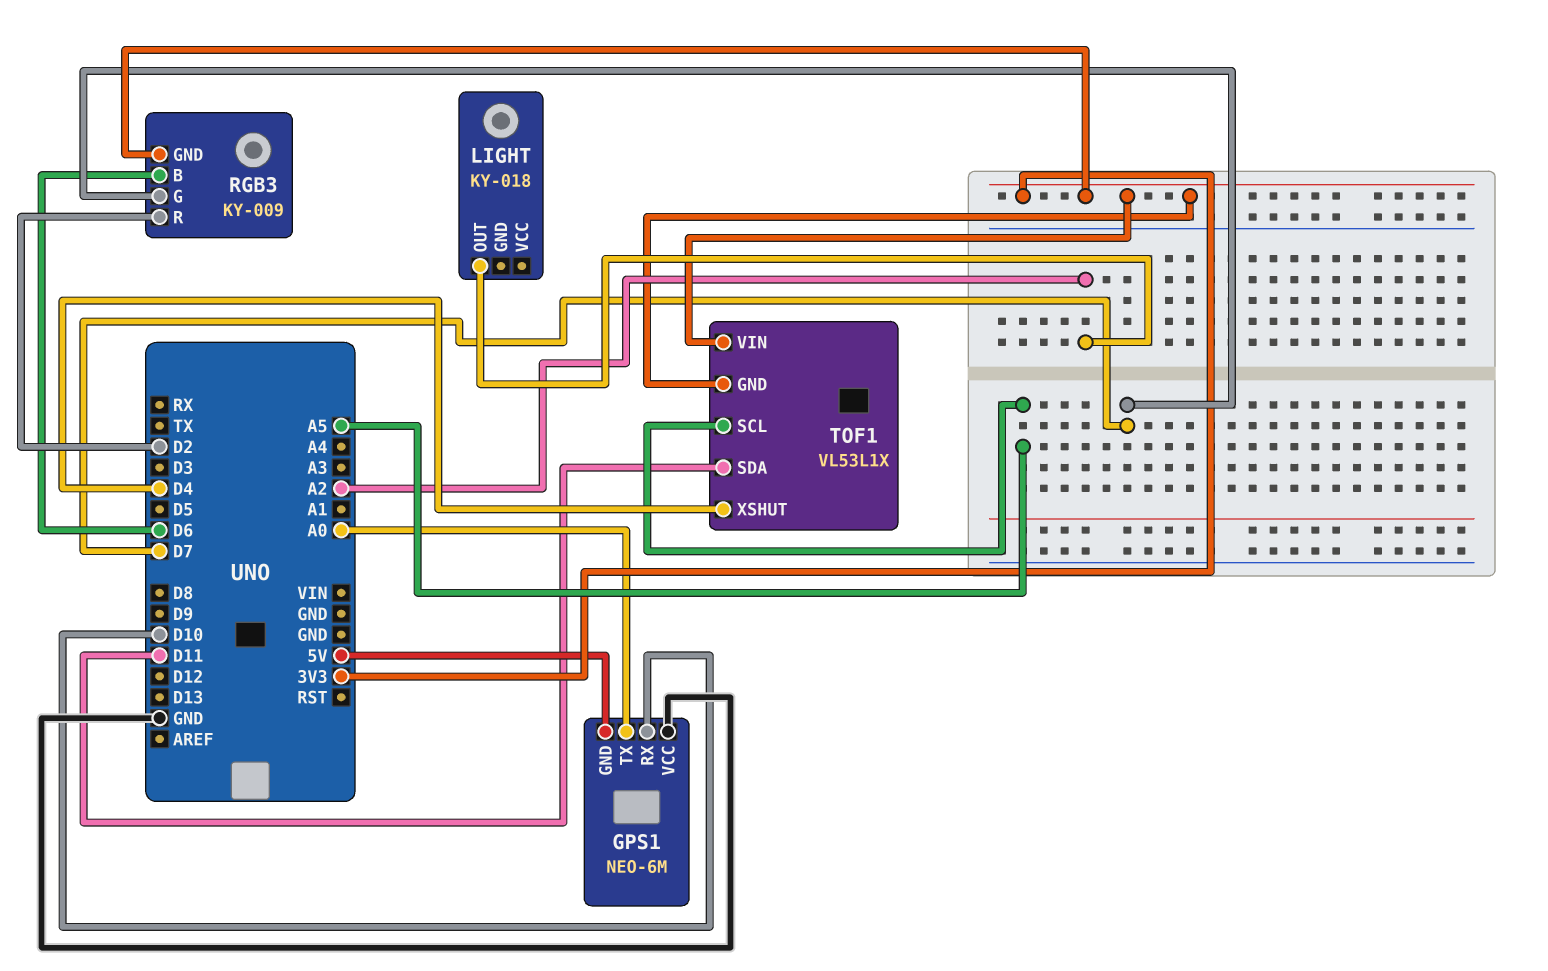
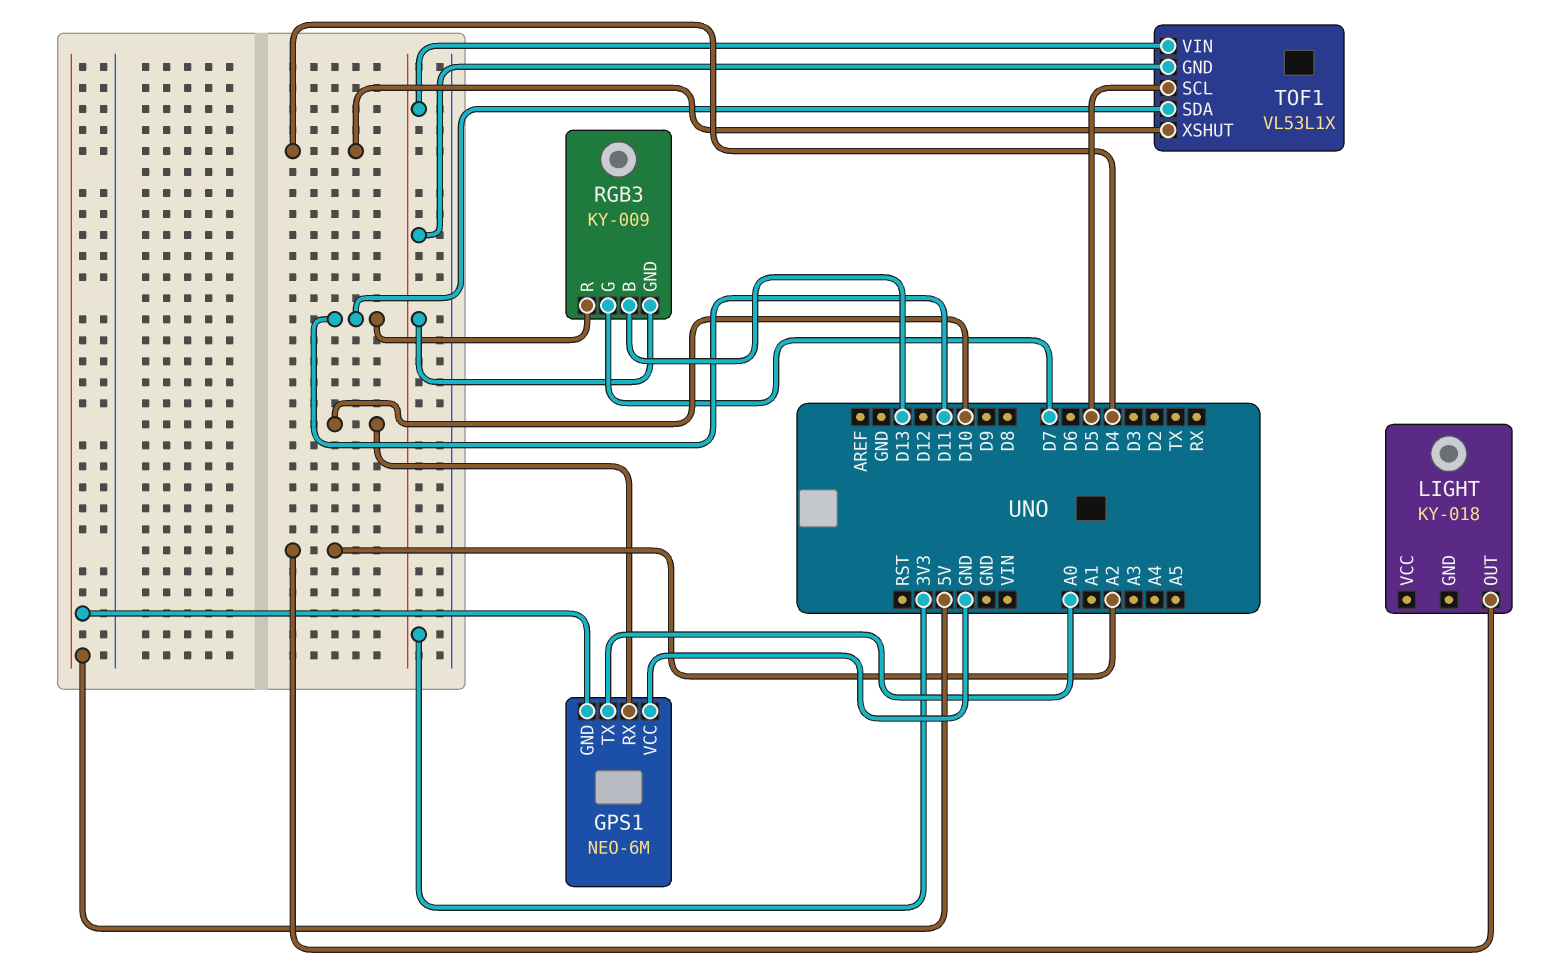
RGB3 pin B: D6 -> D13
RGB3 pin R: D2 -> D11
TOF1 pin SCL: A5 -> D5

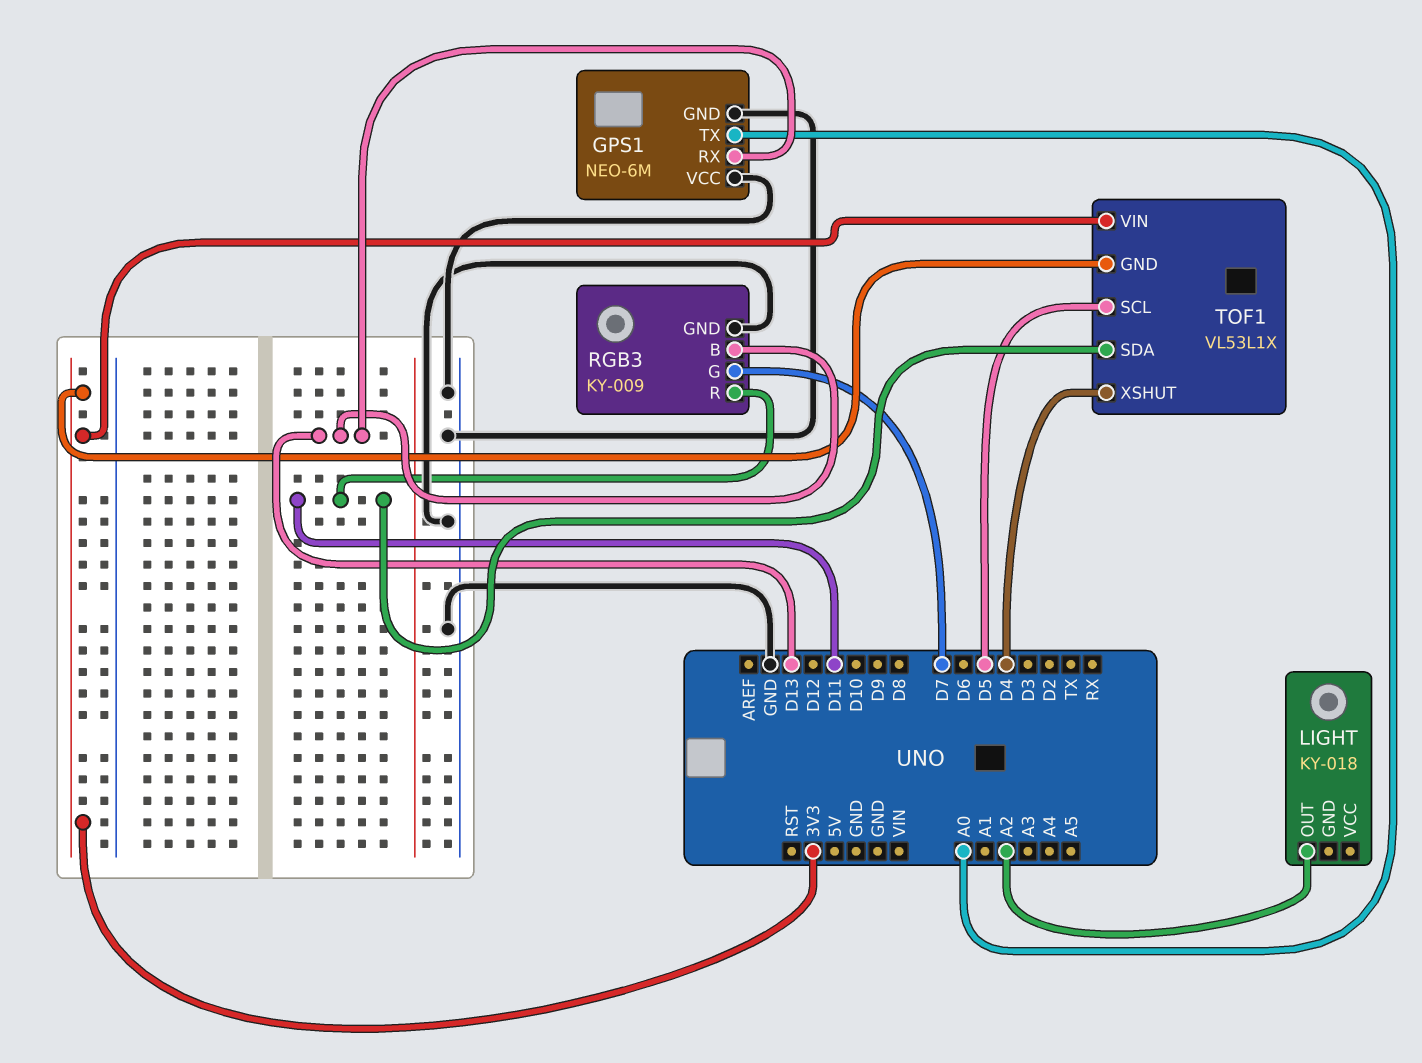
GPS1 pin GND: 5V -> GND
GPS1 pin RX: D10 -> D13
RGB3 pin GND: 3V3 -> GND

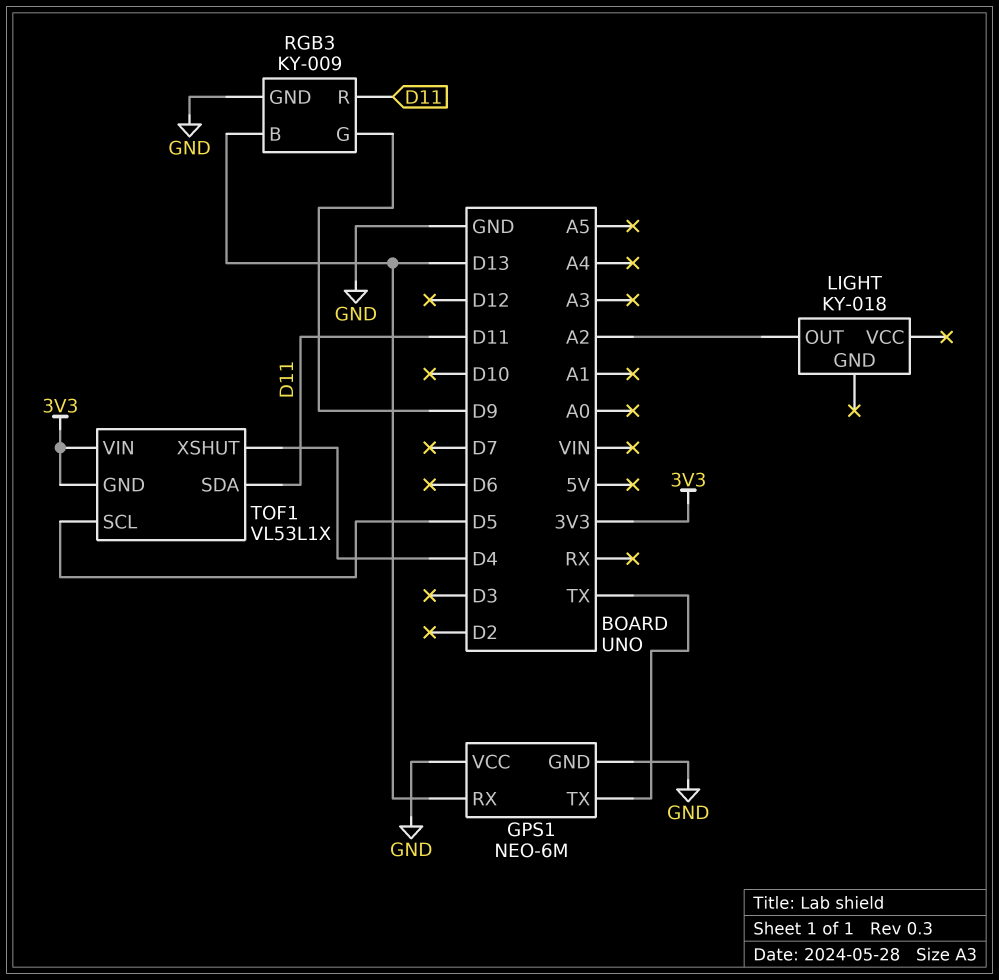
GPS1 pin TX: A0 -> TX
RGB3 pin G: D7 -> D9

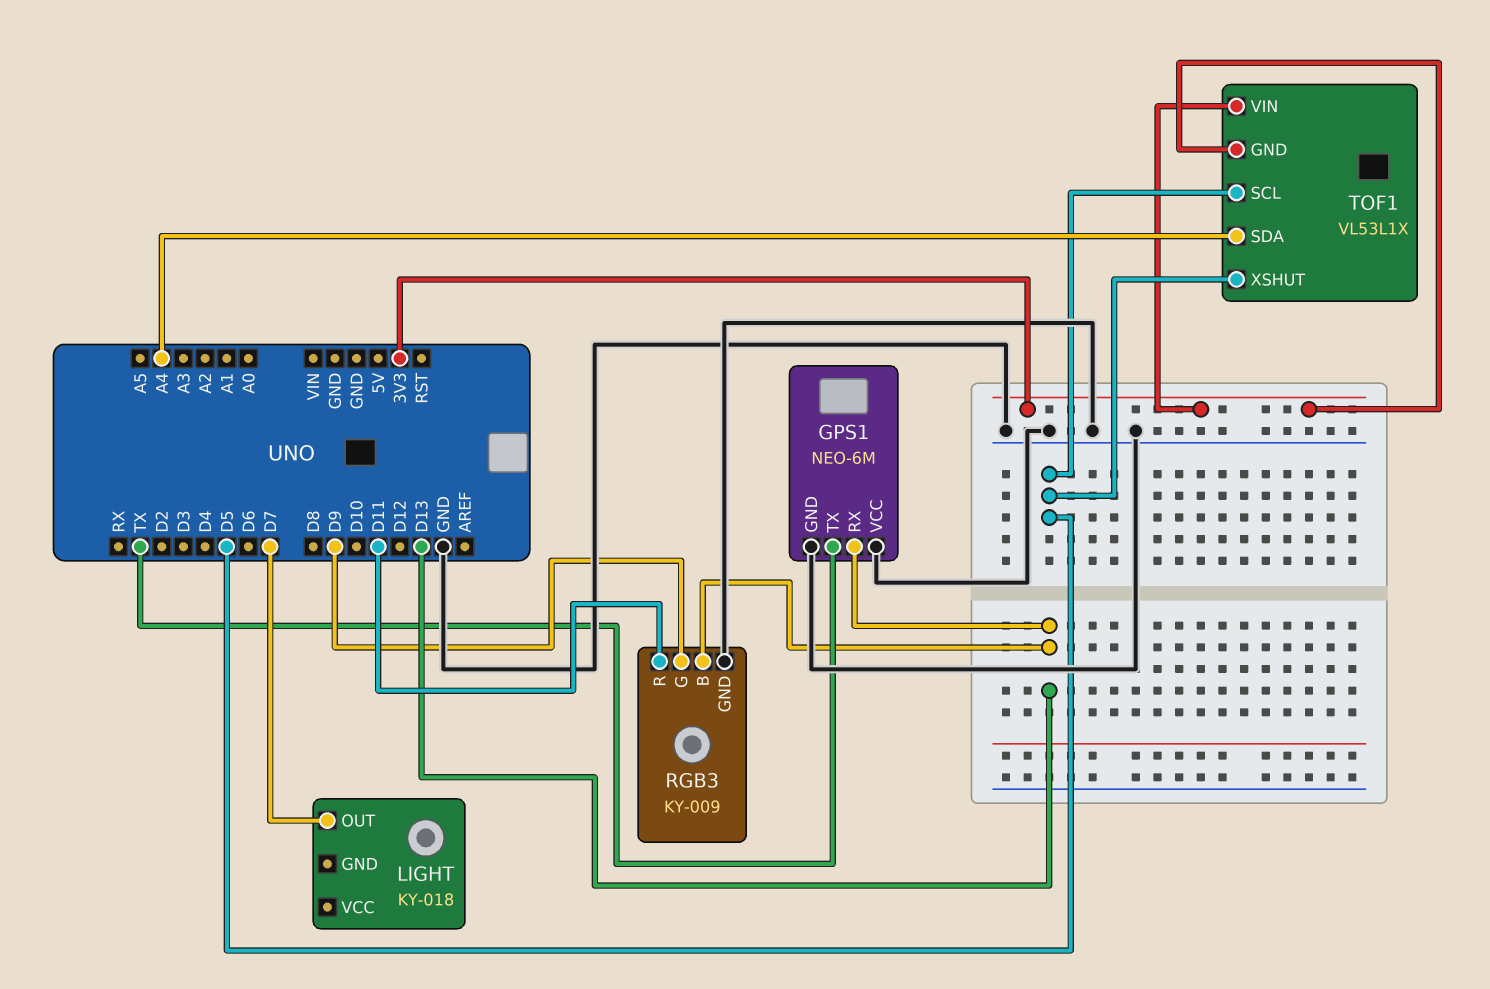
LIGHT pin OUT: A2 -> D7
TOF1 pin SDA: D11 -> A4
TOF1 pin XSHUT: D4 -> D5

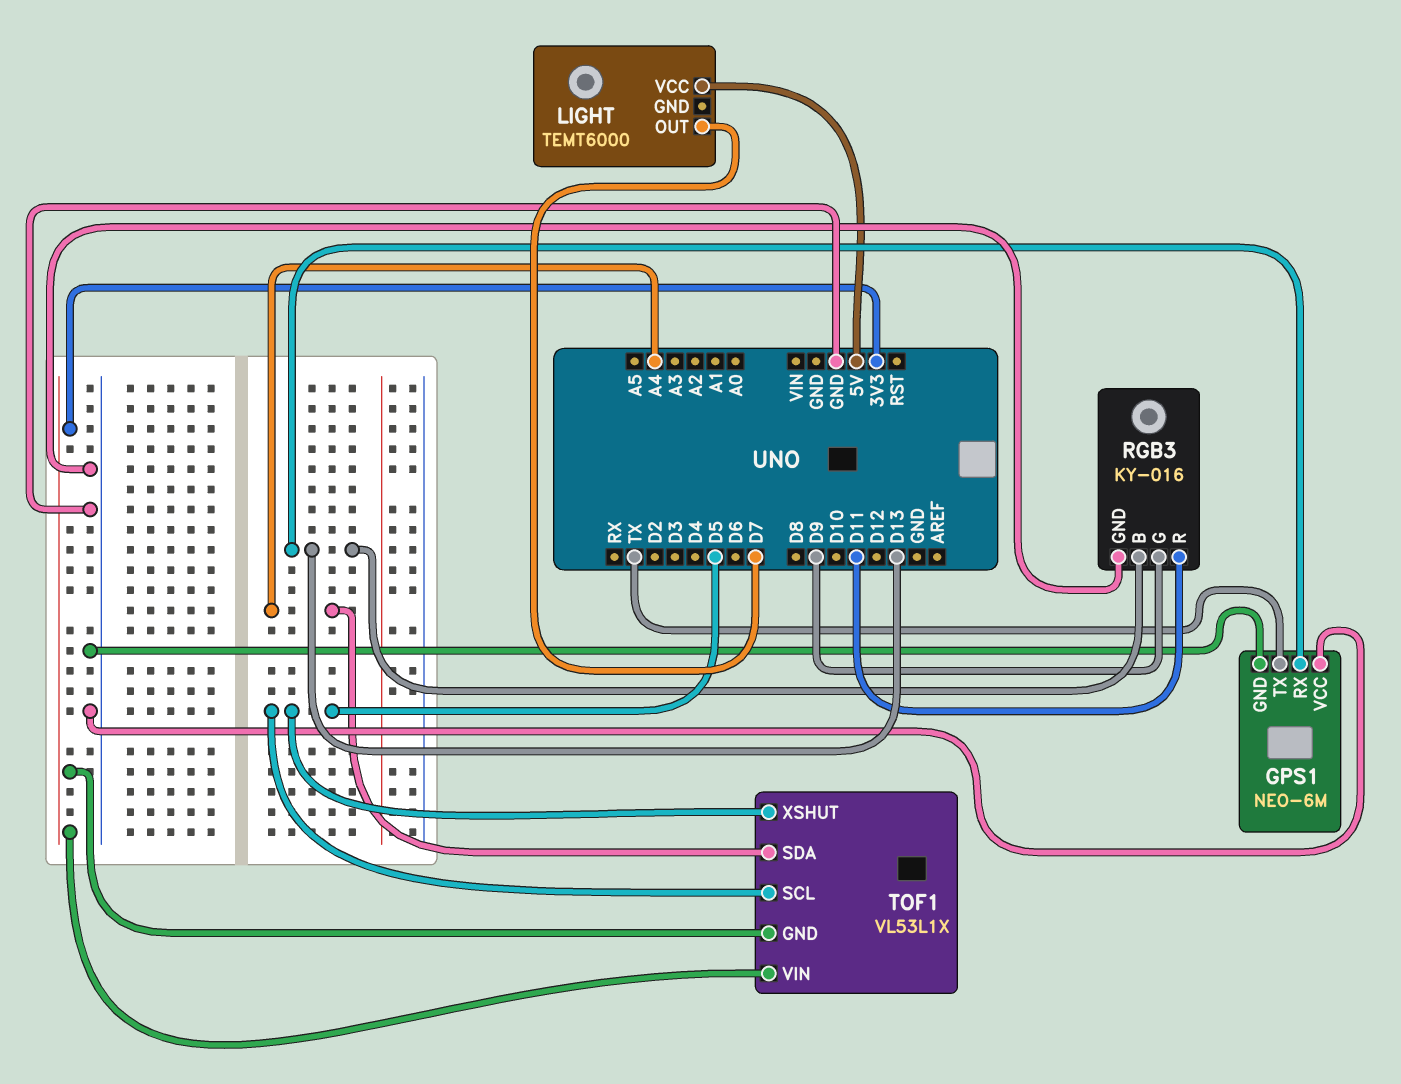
LIGHT: KY-018 -> TEMT6000
LIGHT pin VCC: none -> 5V
RGB3: KY-009 -> KY-016

